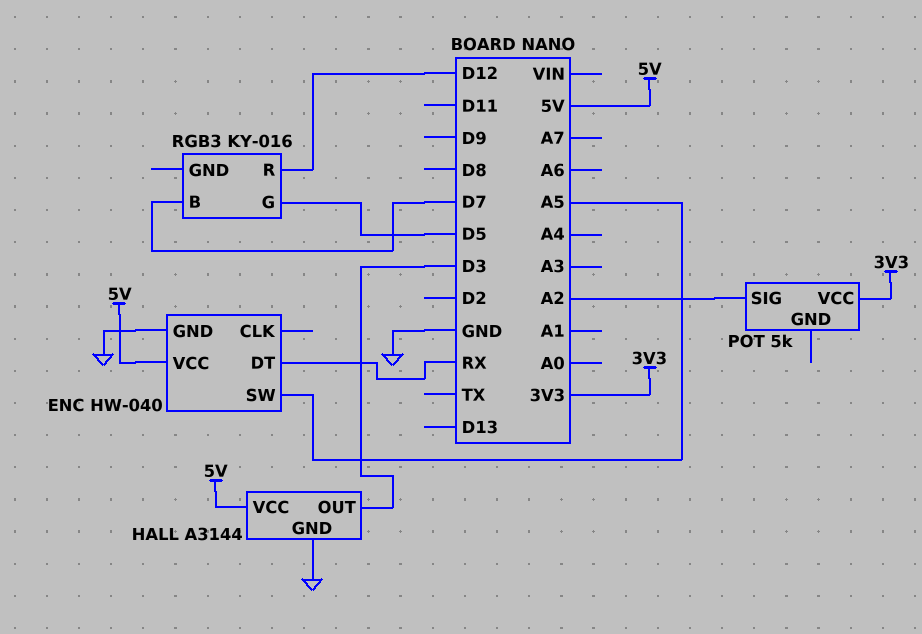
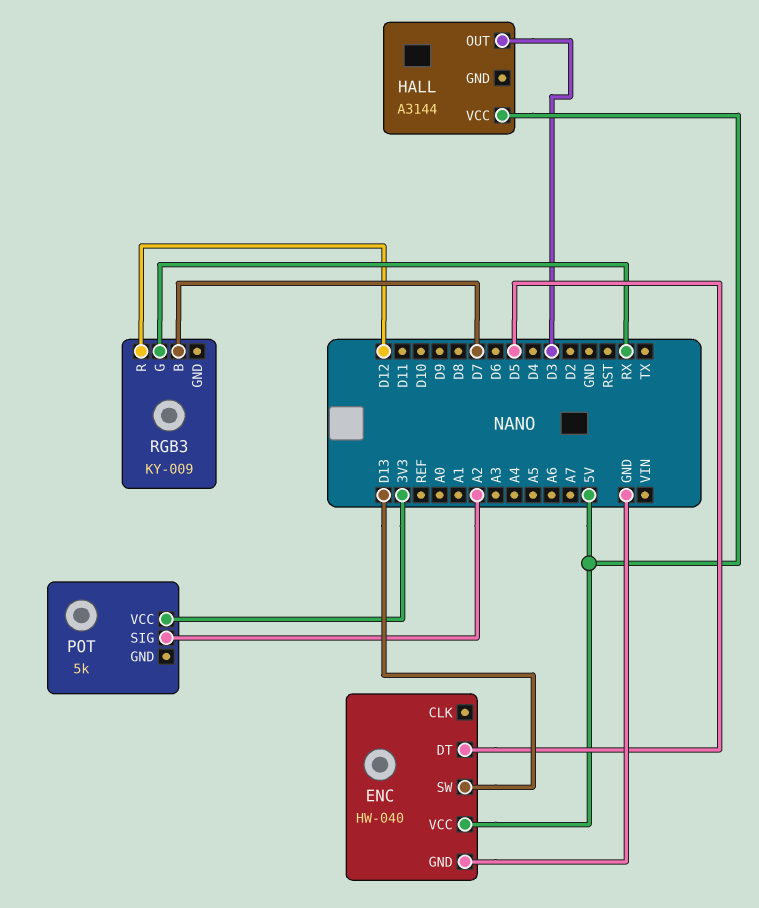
ENC pin DT: RX -> D5
ENC pin SW: A5 -> D13
HALL pin GND: GND -> none
RGB3: KY-016 -> KY-009
RGB3 pin G: D5 -> RX

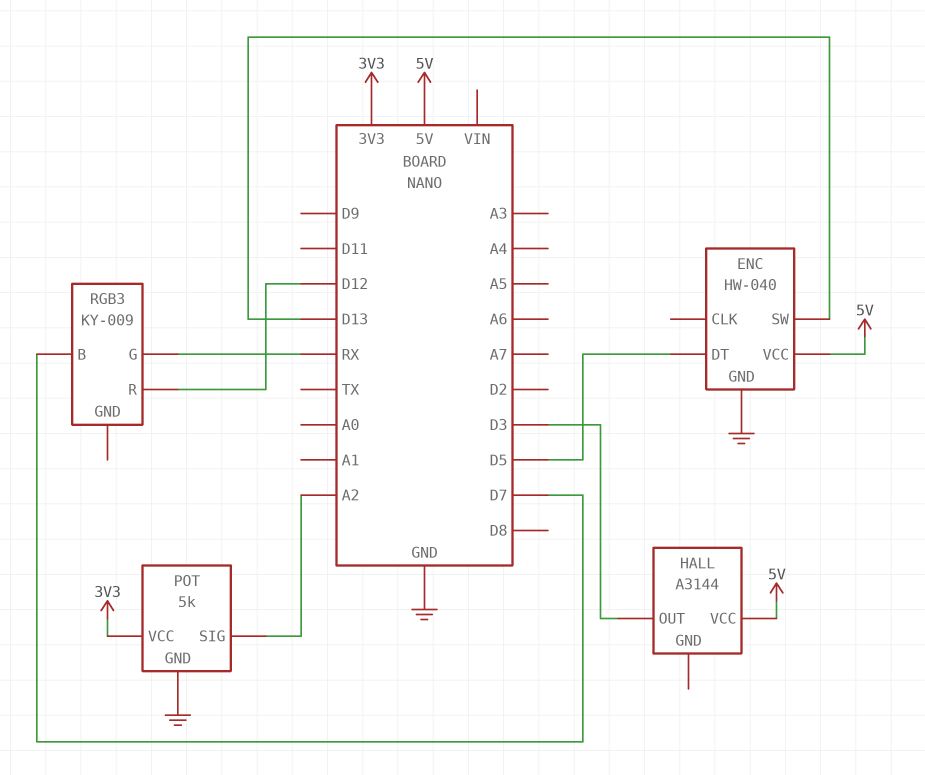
POT pin GND: none -> GND

